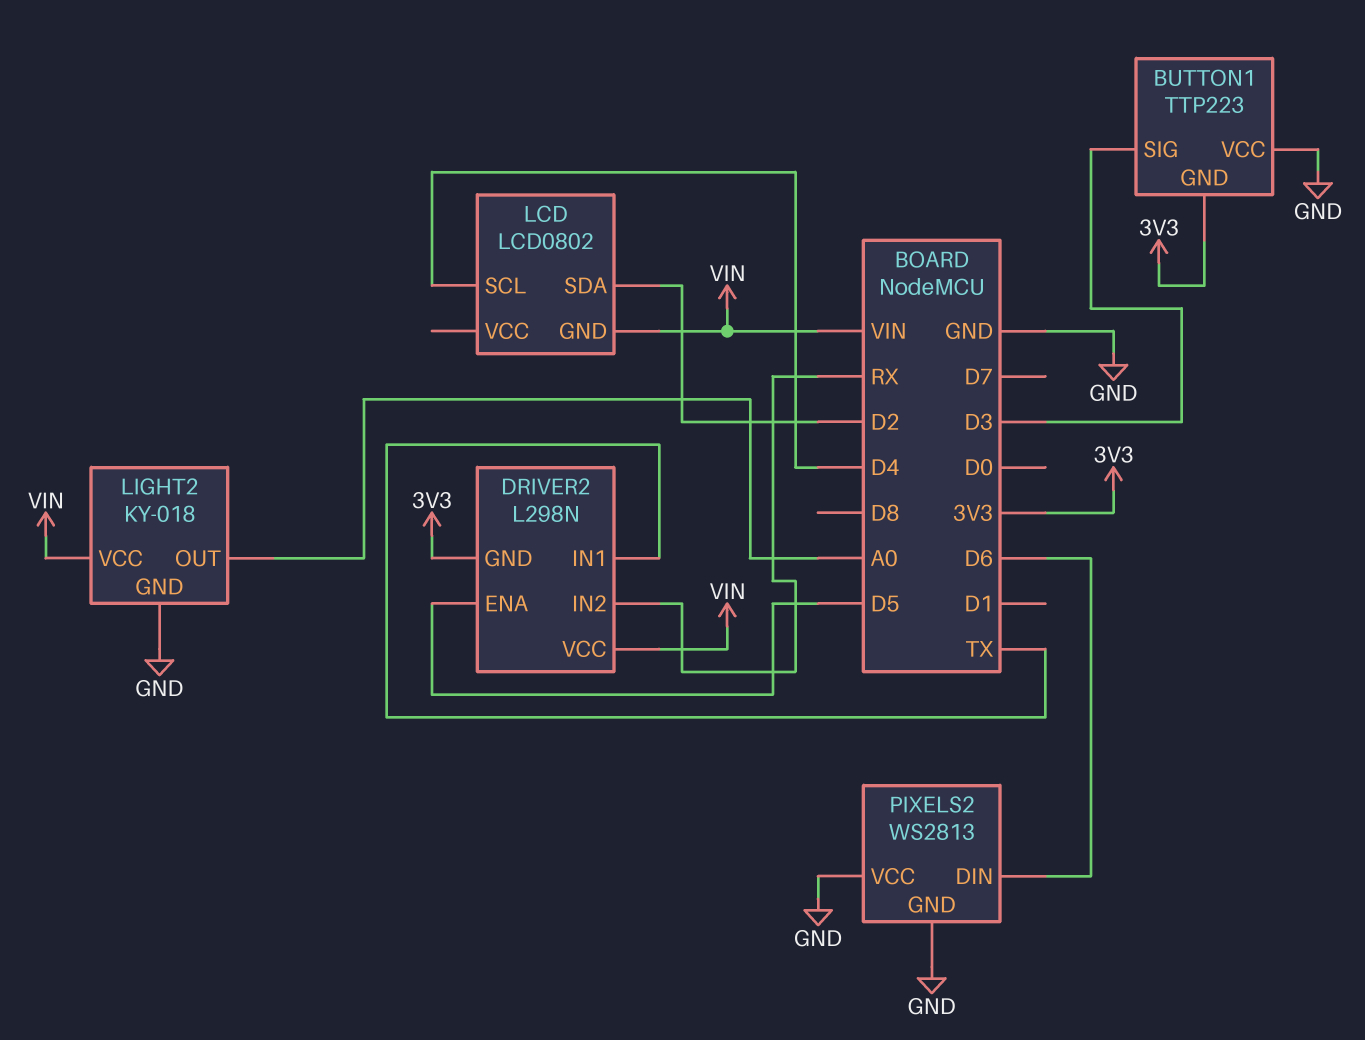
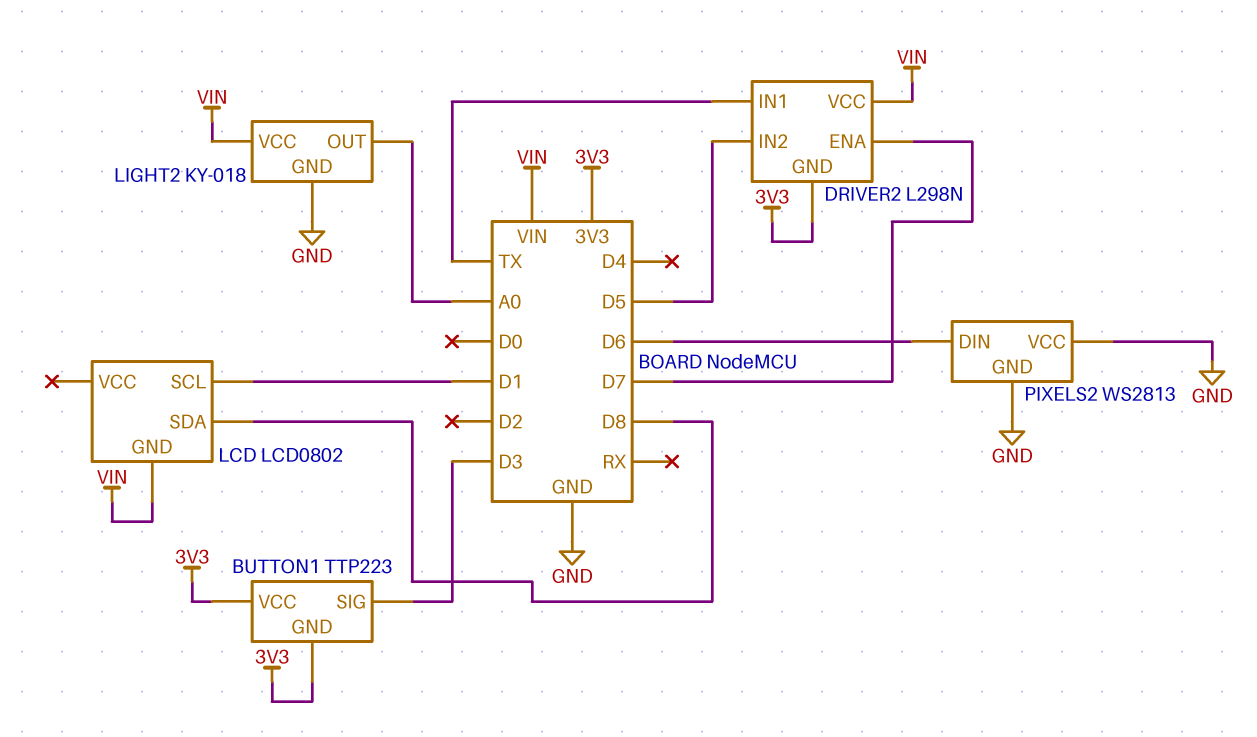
BUTTON1 pin VCC: GND -> 3V3
DRIVER2 pin ENA: D5 -> D7
DRIVER2 pin IN2: RX -> D5
LCD pin SCL: D4 -> D1
LCD pin SDA: D2 -> D8

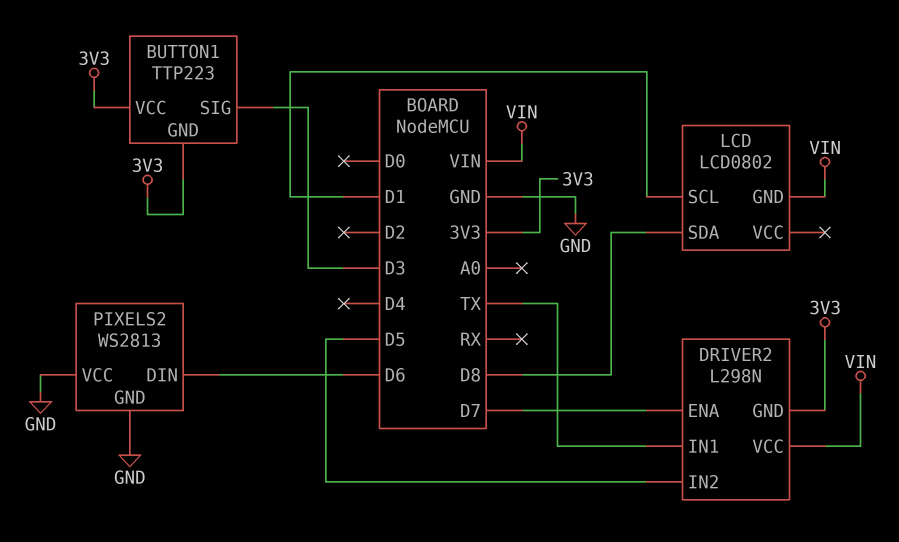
LIGHT2: KY-018 -> none
LIGHT2 pin GND: GND -> none
LIGHT2 pin OUT: A0 -> none
LIGHT2 pin VCC: VIN -> none

